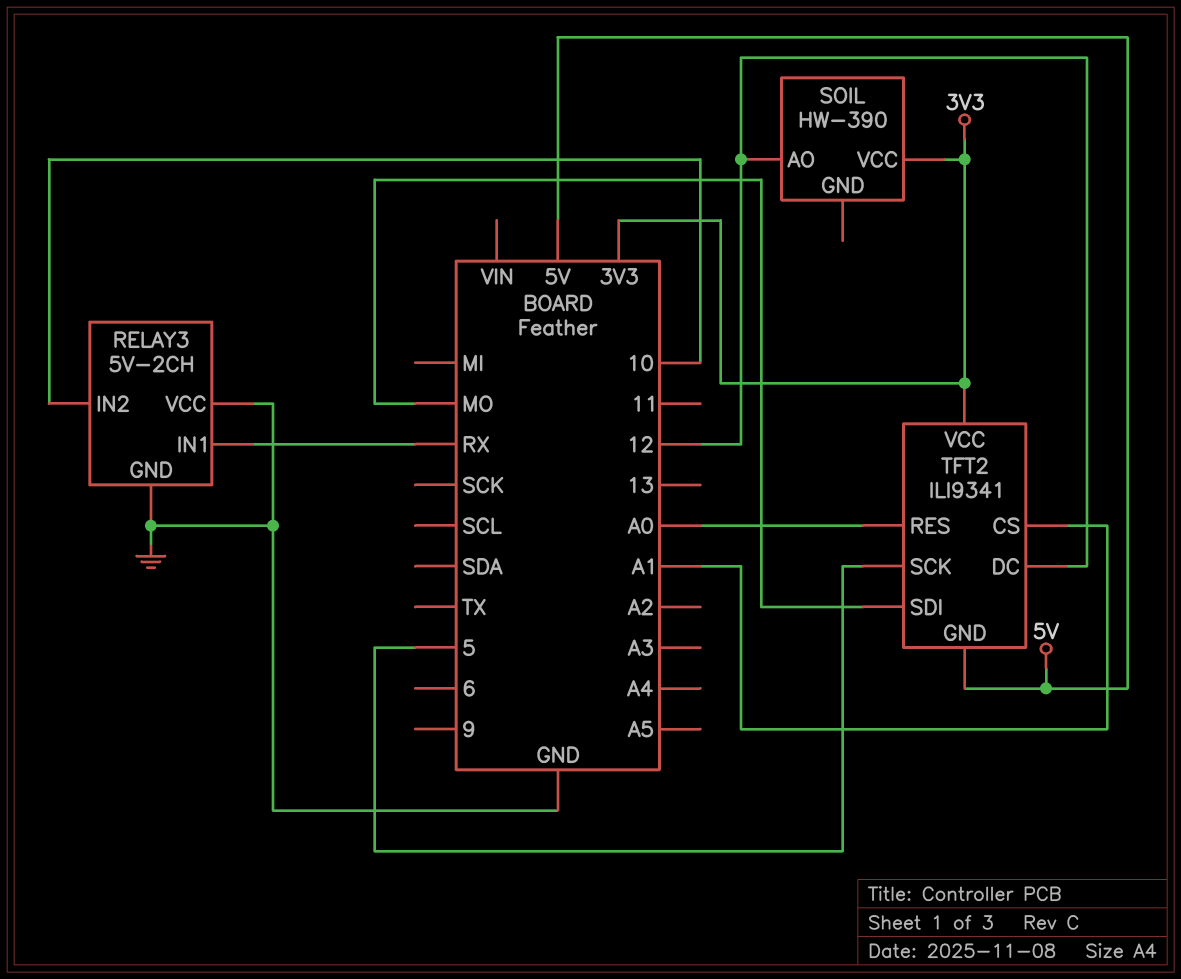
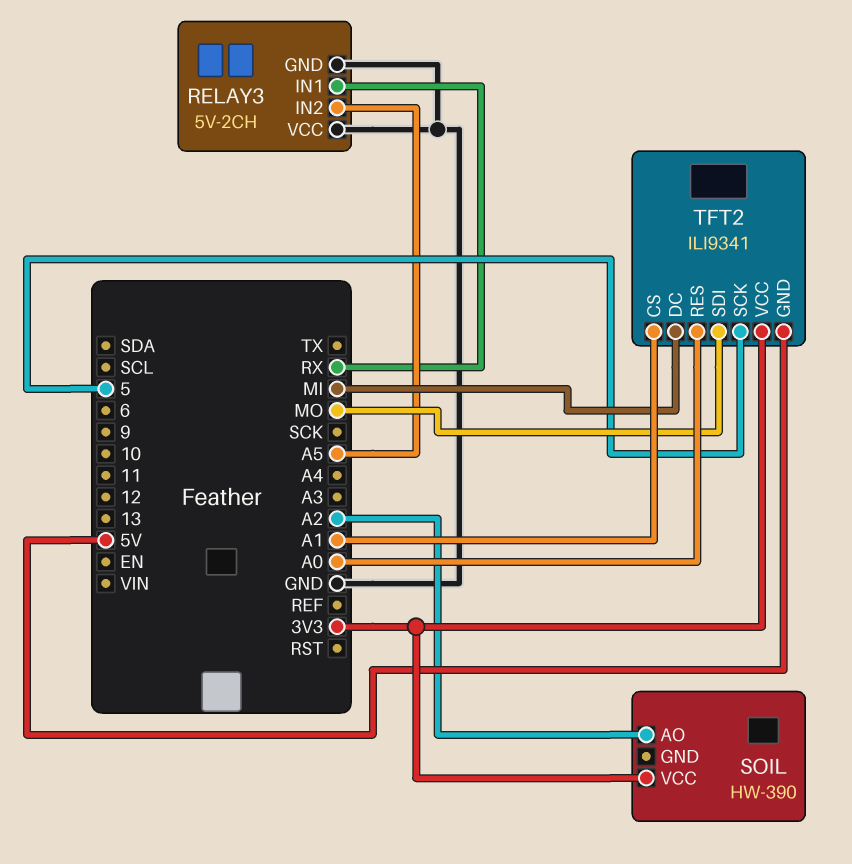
RELAY3 pin IN2: 10 -> A5
SOIL pin AO: 12 -> A2
TFT2 pin DC: 12 -> MI

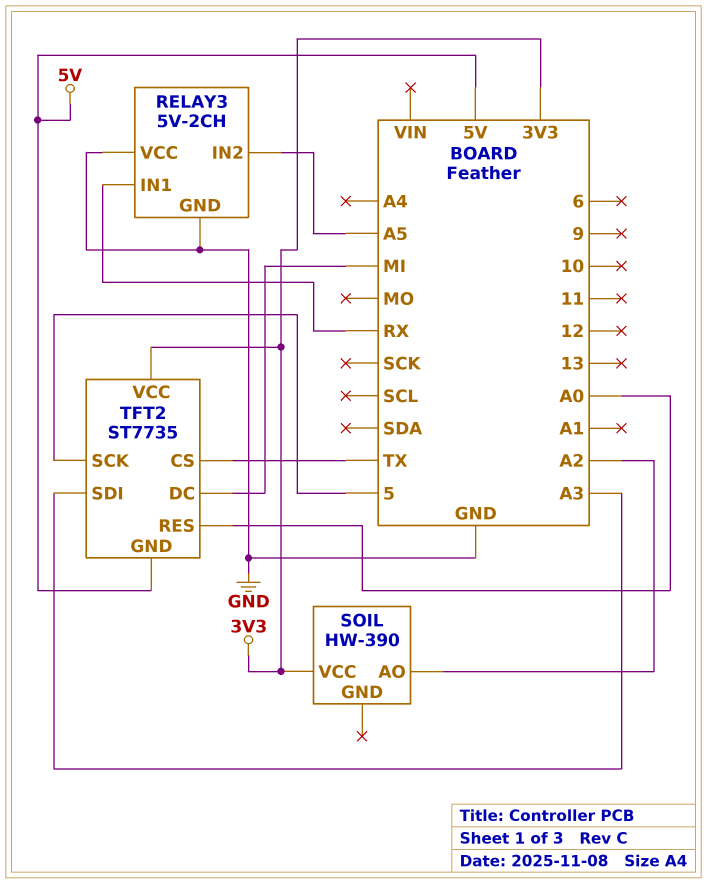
TFT2: ILI9341 -> ST7735
TFT2 pin CS: A1 -> TX
TFT2 pin SDI: MO -> A3

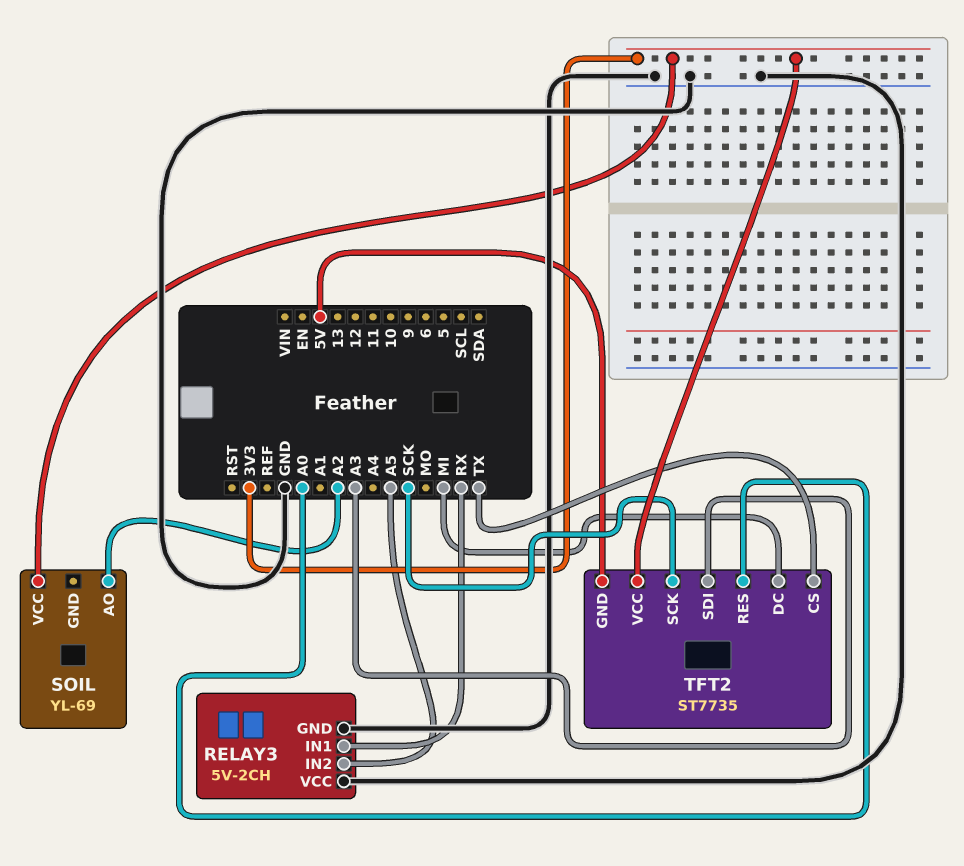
SOIL: HW-390 -> YL-69
TFT2 pin SCK: 5 -> SCK

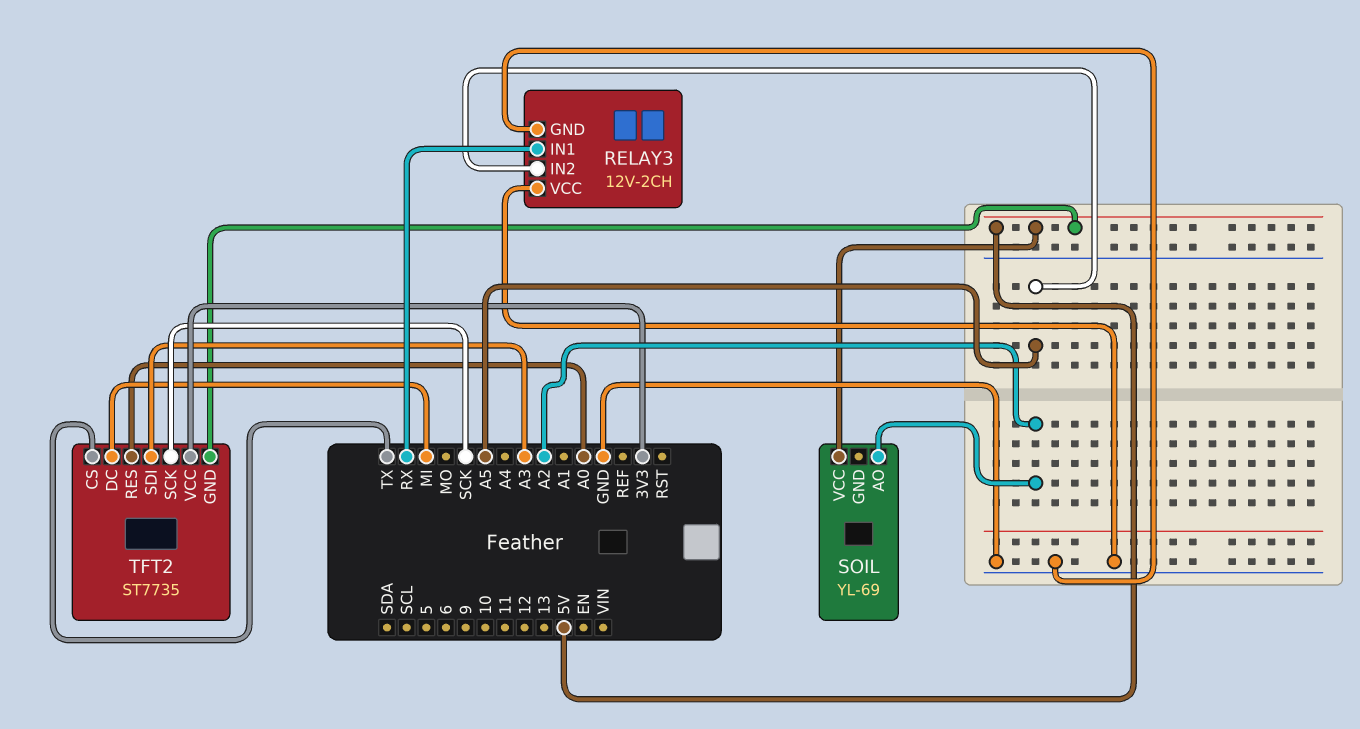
RELAY3: 5V-2CH -> 12V-2CH
SOIL pin VCC: 3V3 -> 5V

